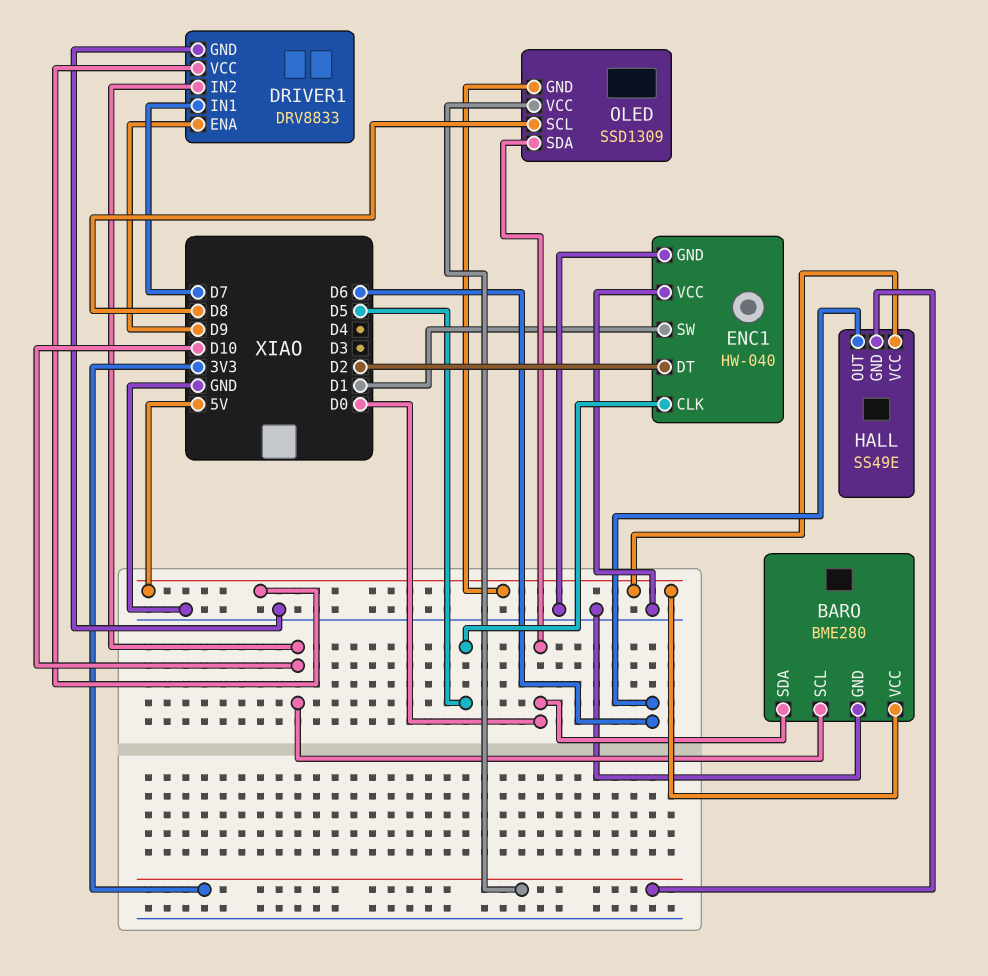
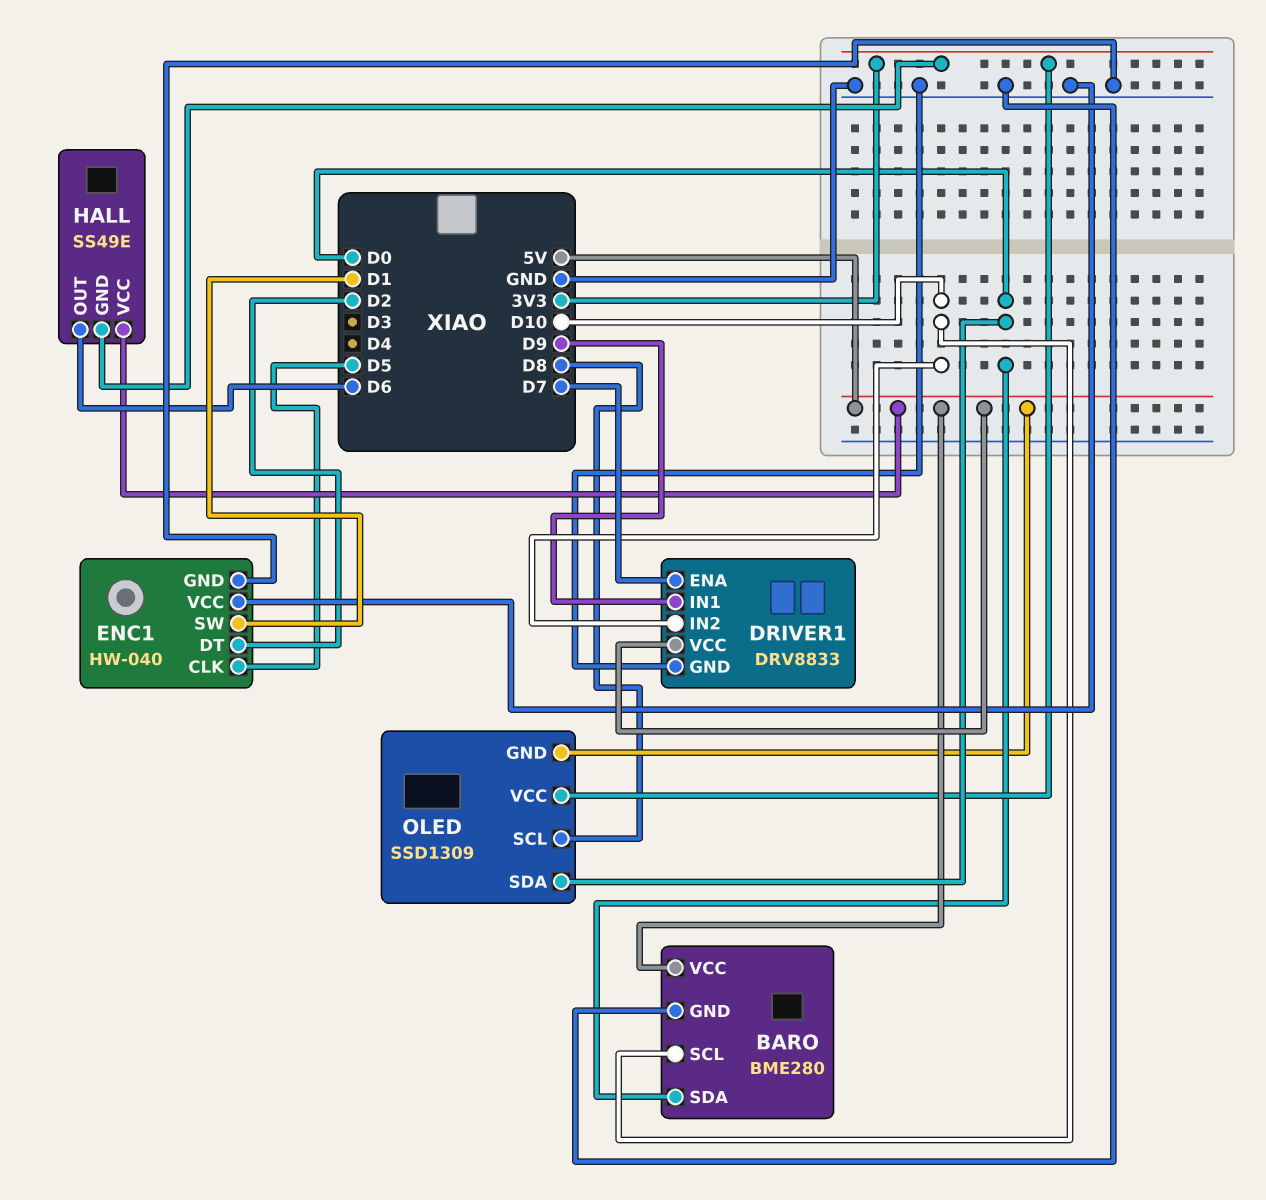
DRIVER1 pin ENA: D9 -> D7
DRIVER1 pin IN1: D7 -> D9

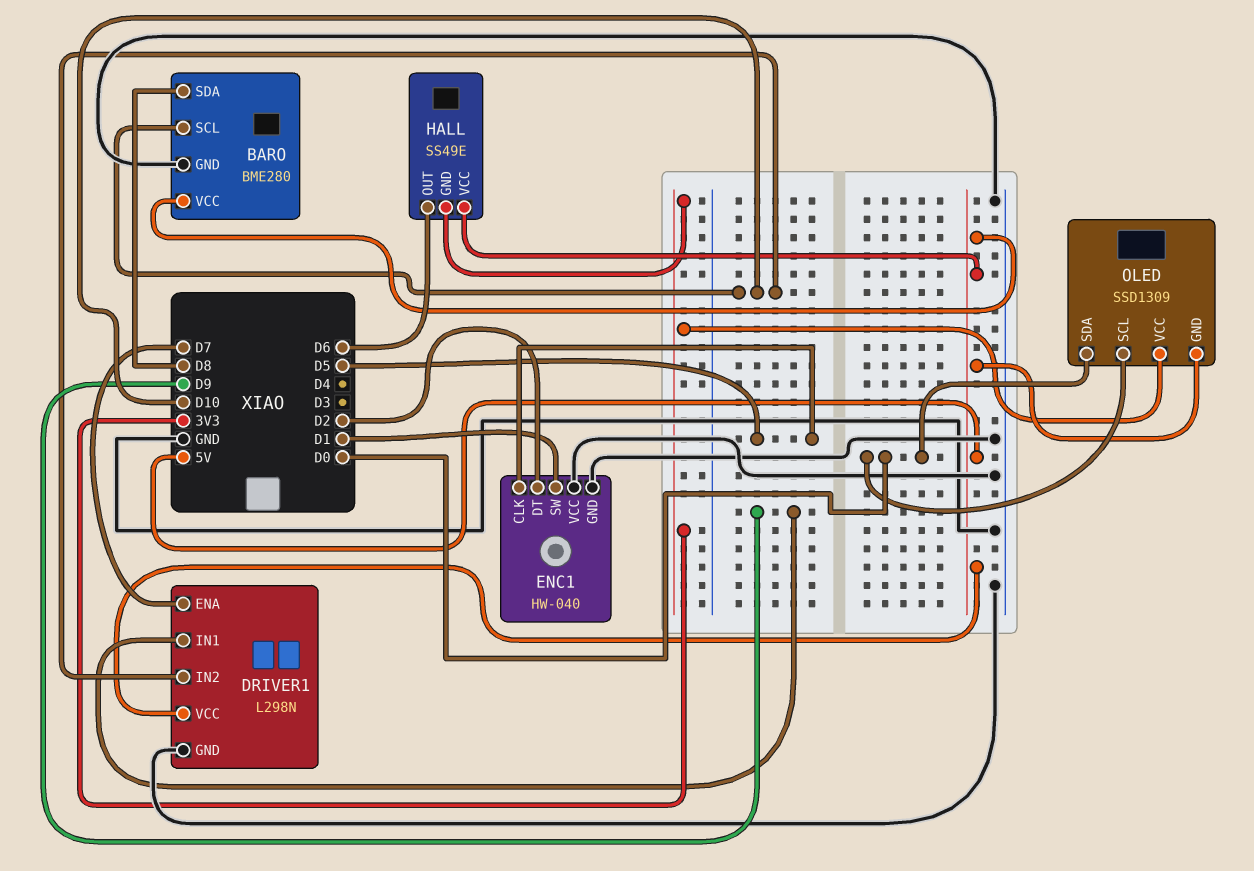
BARO pin SDA: D0 -> D8
DRIVER1: DRV8833 -> L298N
OLED pin SCL: D8 -> D0

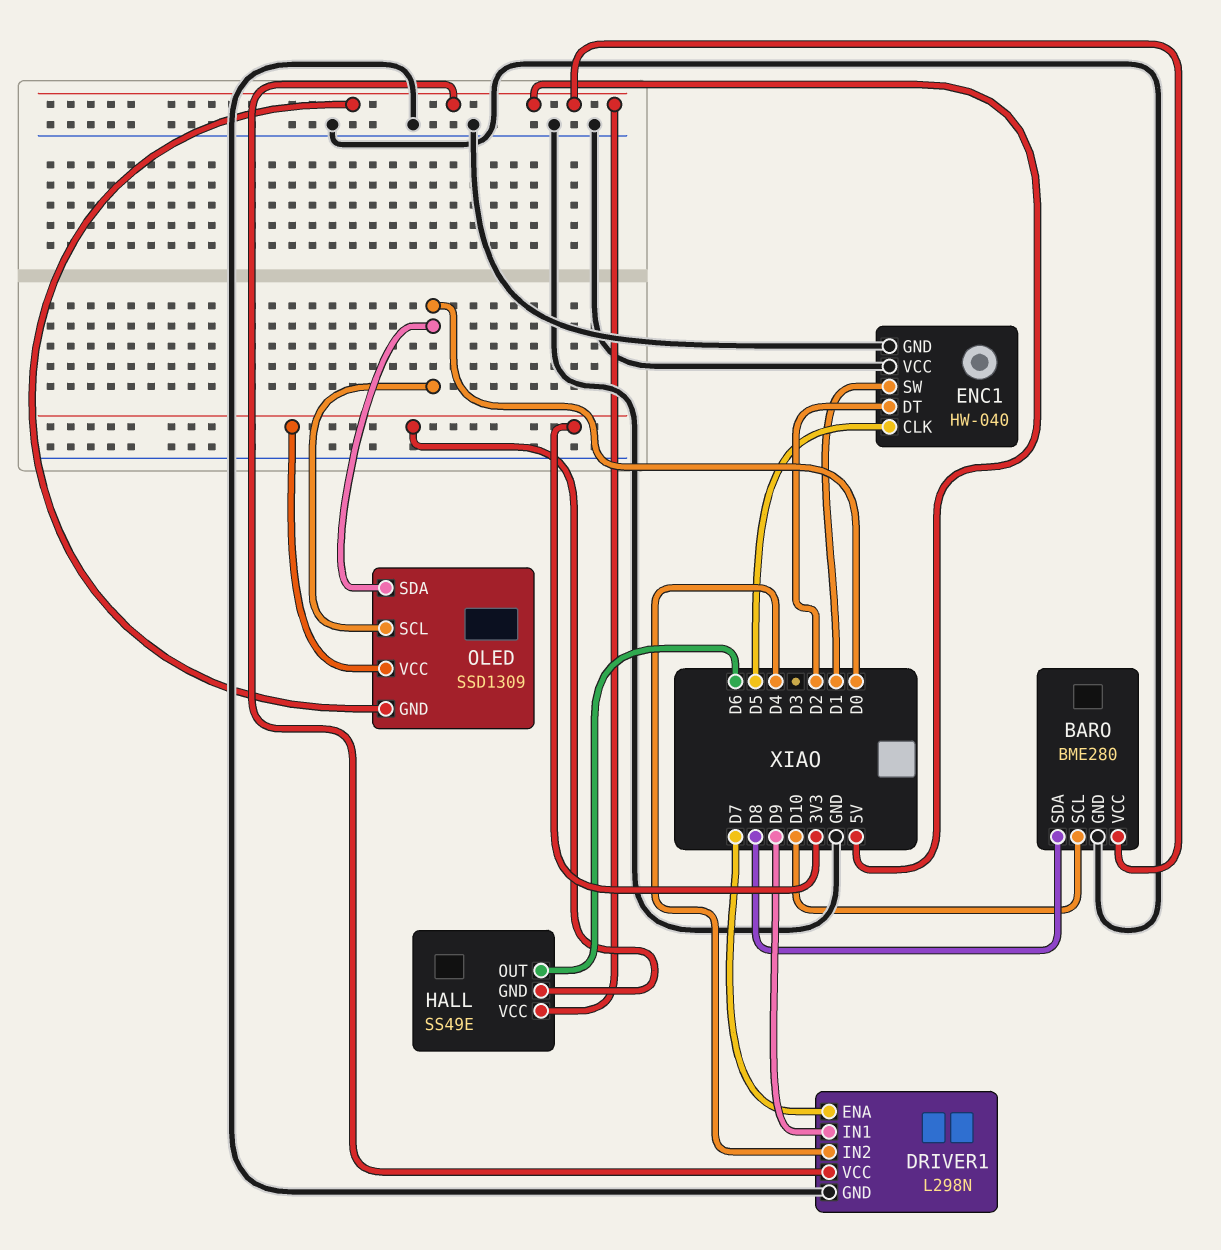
DRIVER1 pin IN2: D10 -> D4

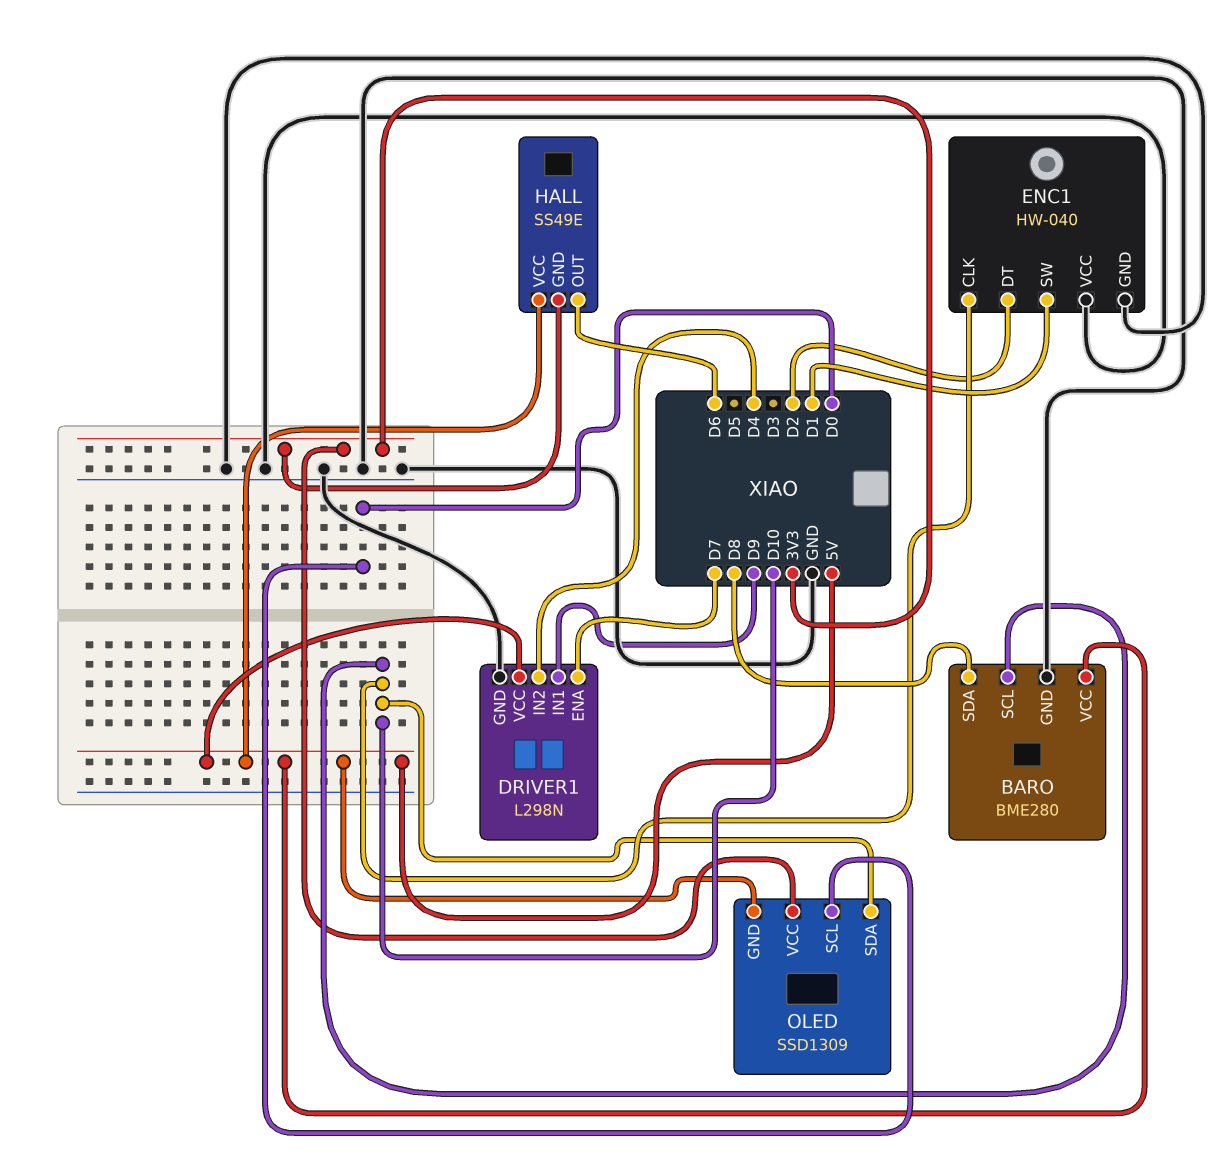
ENC1 pin CLK: D5 -> D10
OLED pin SDA: D0 -> D10

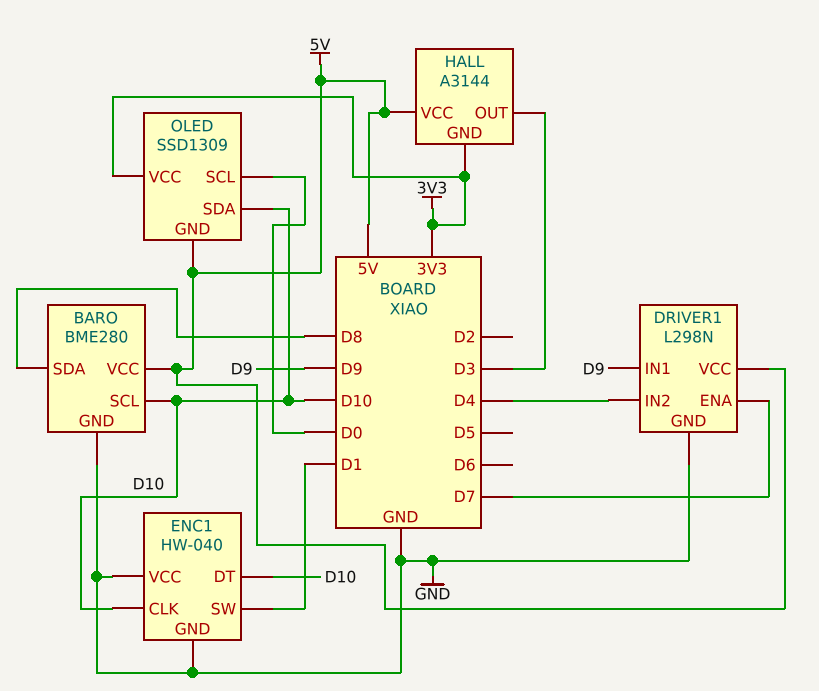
ENC1 pin DT: D2 -> D10
HALL: SS49E -> A3144
HALL pin OUT: D6 -> D3

